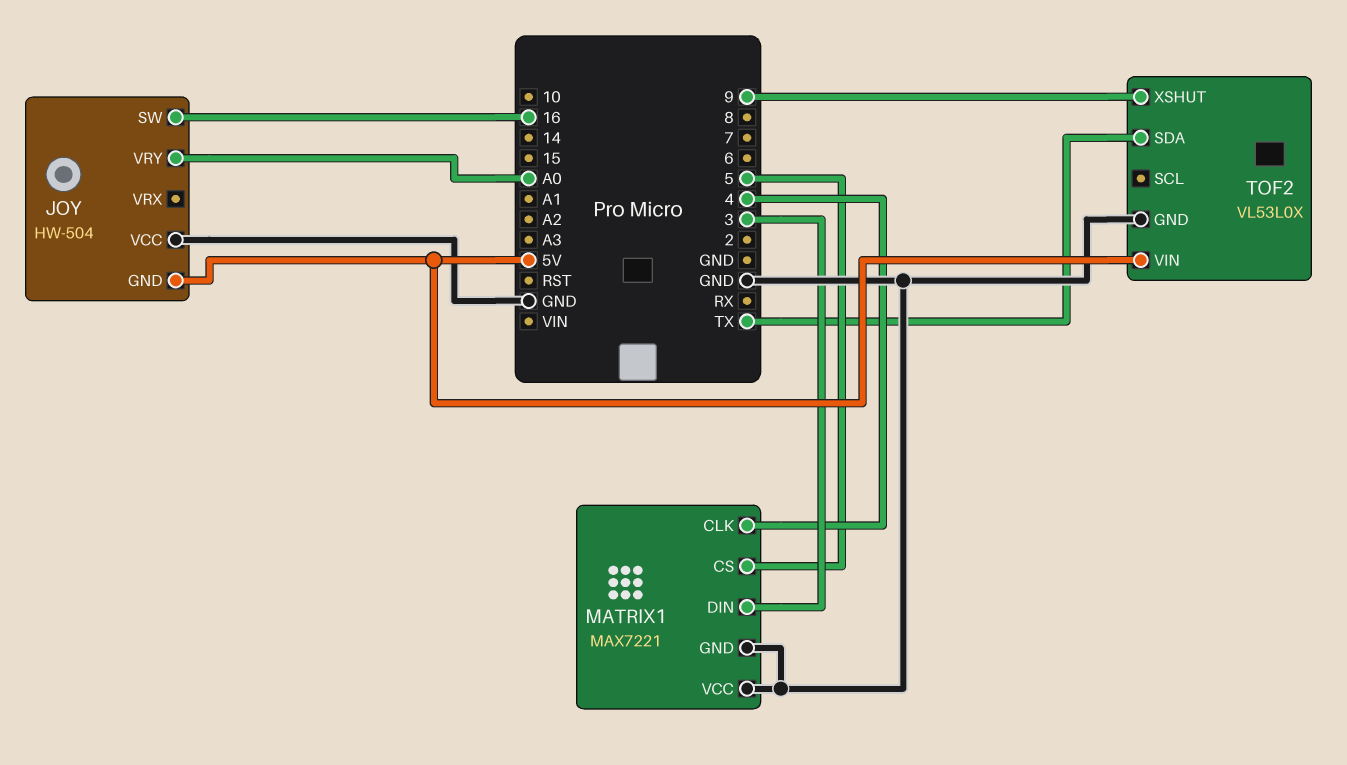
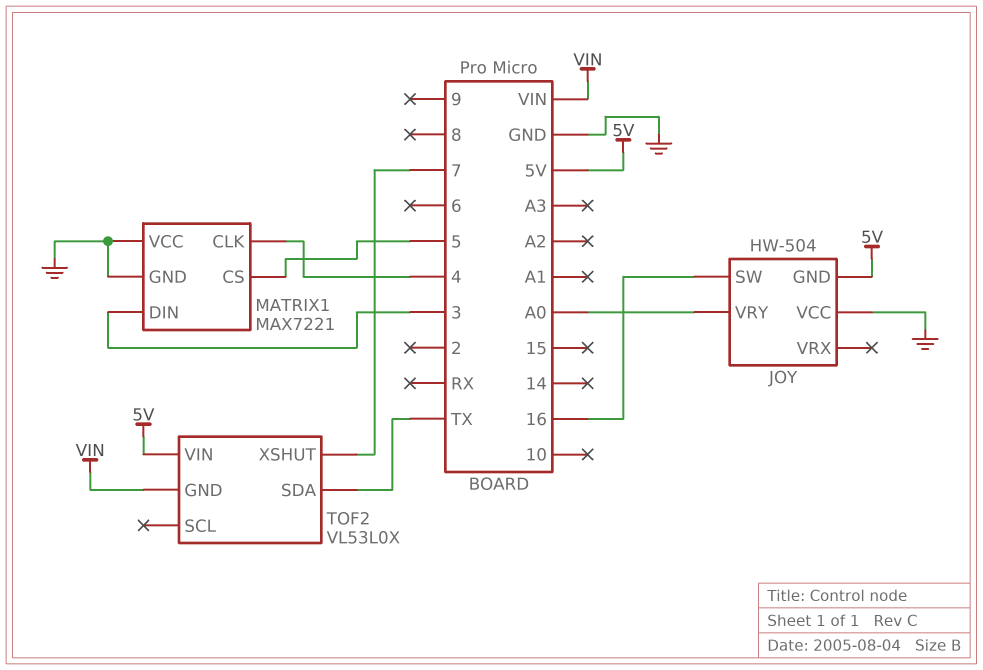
TOF2 pin GND: GND -> VIN
TOF2 pin XSHUT: 9 -> 7

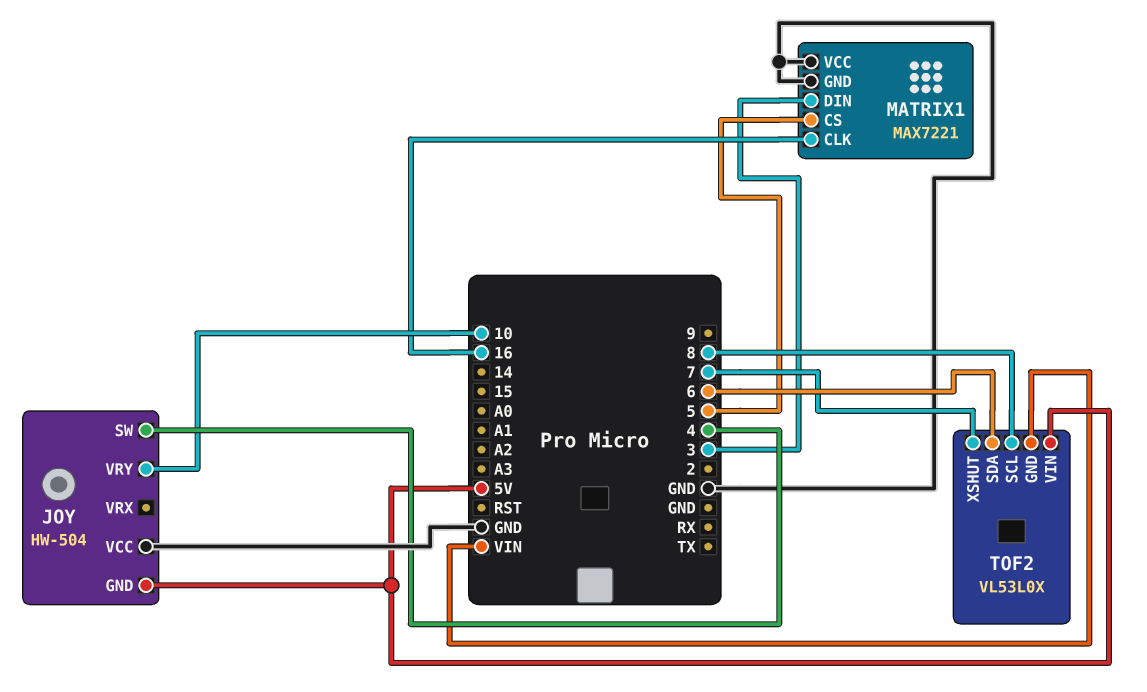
JOY pin SW: 16 -> 4
JOY pin VRY: A0 -> 10
MATRIX1 pin CLK: 4 -> 16
TOF2 pin SCL: none -> 8
TOF2 pin SDA: TX -> 6

